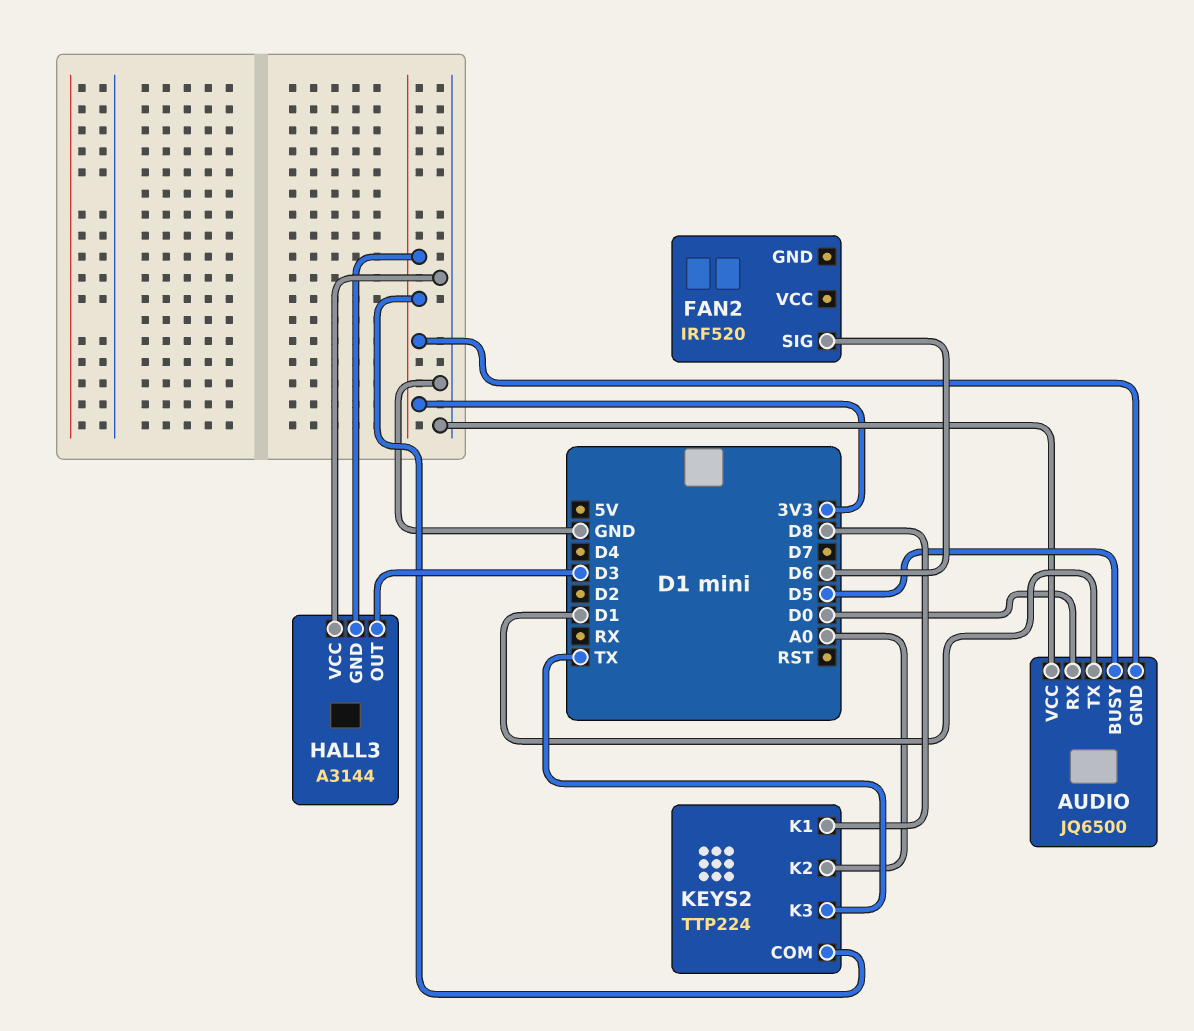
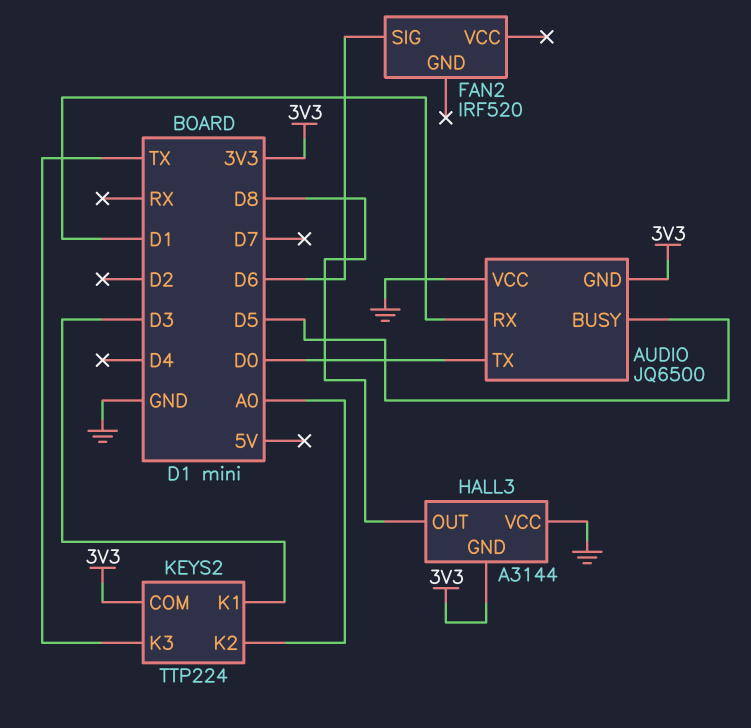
AUDIO pin RX: D0 -> D1
AUDIO pin TX: D1 -> D0
HALL3 pin OUT: D3 -> D8
KEYS2 pin K1: D8 -> D3

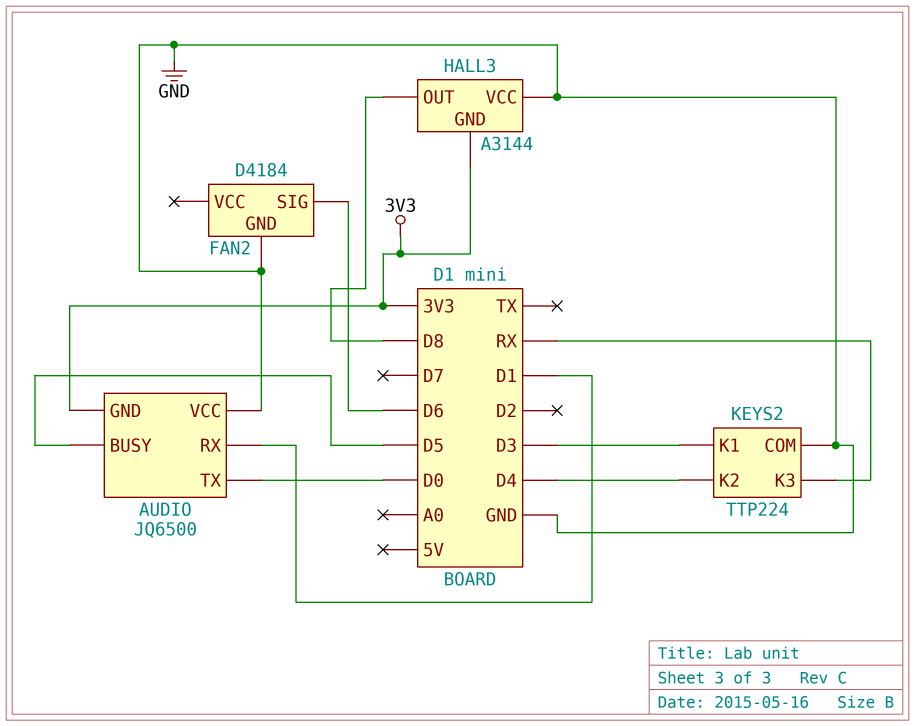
FAN2: IRF520 -> D4184
FAN2 pin GND: none -> GND
KEYS2 pin COM: 3V3 -> GND
KEYS2 pin K2: A0 -> D4
KEYS2 pin K3: TX -> RX

